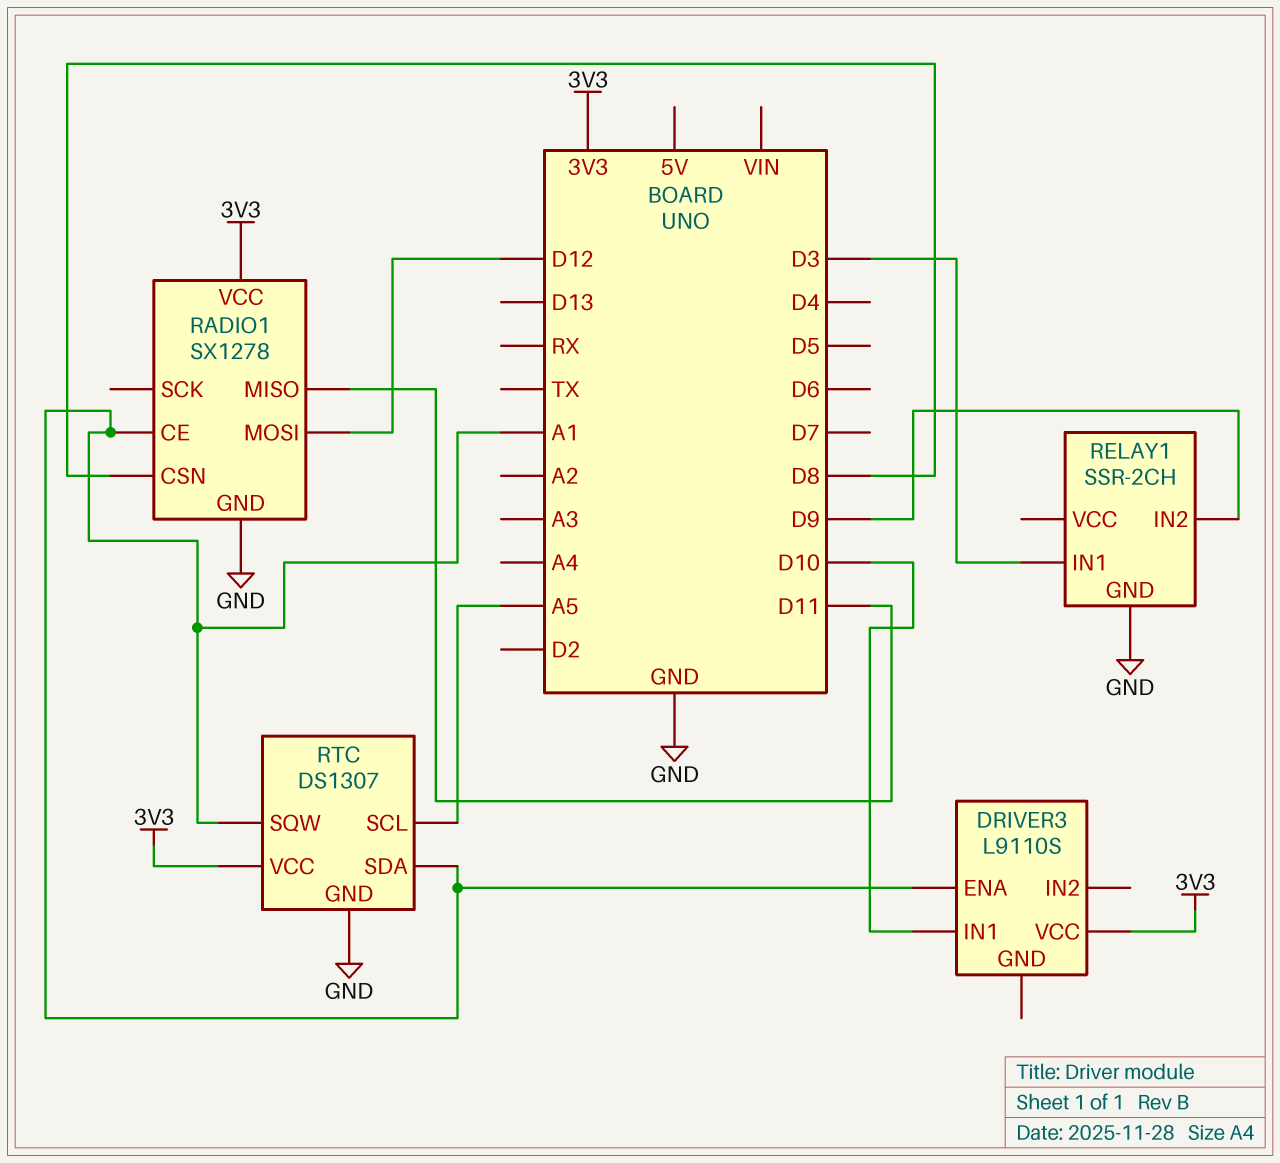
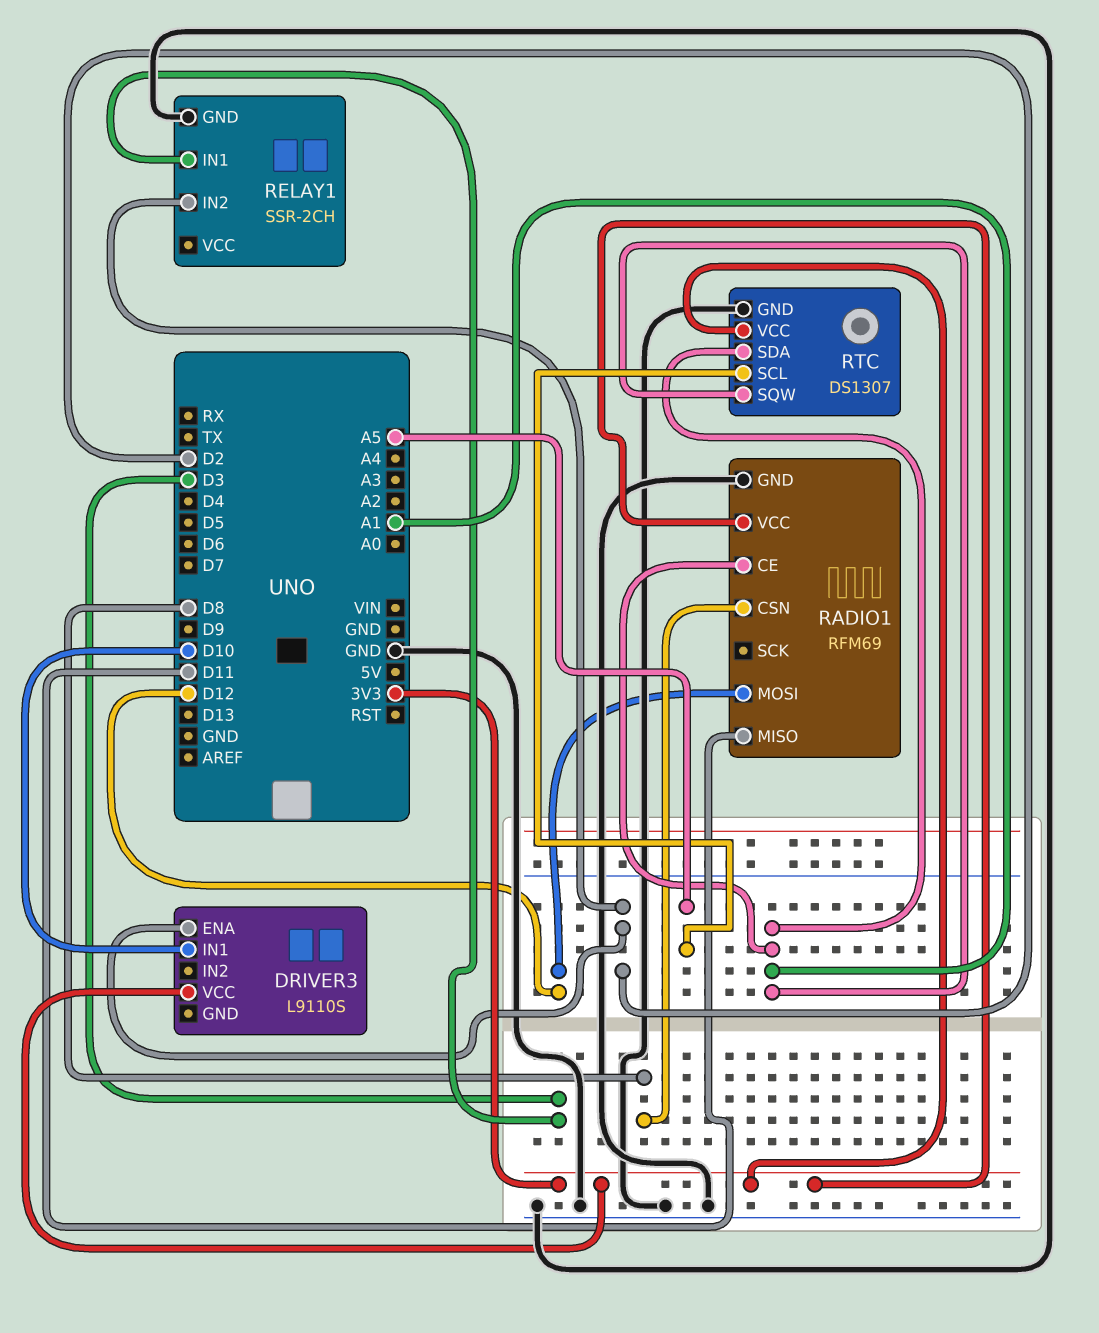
DRIVER3 pin ENA: A1 -> D2
RADIO1: SX1278 -> RFM69
RELAY1 pin IN2: D9 -> D2

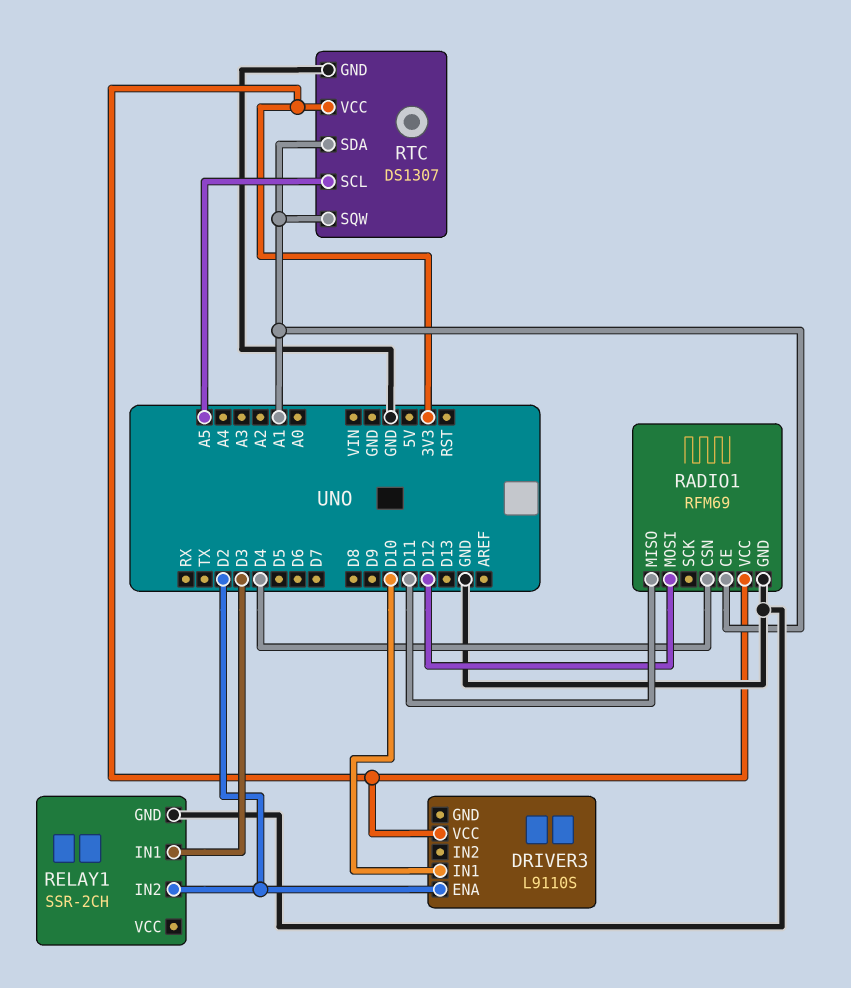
RADIO1 pin CSN: D8 -> D4

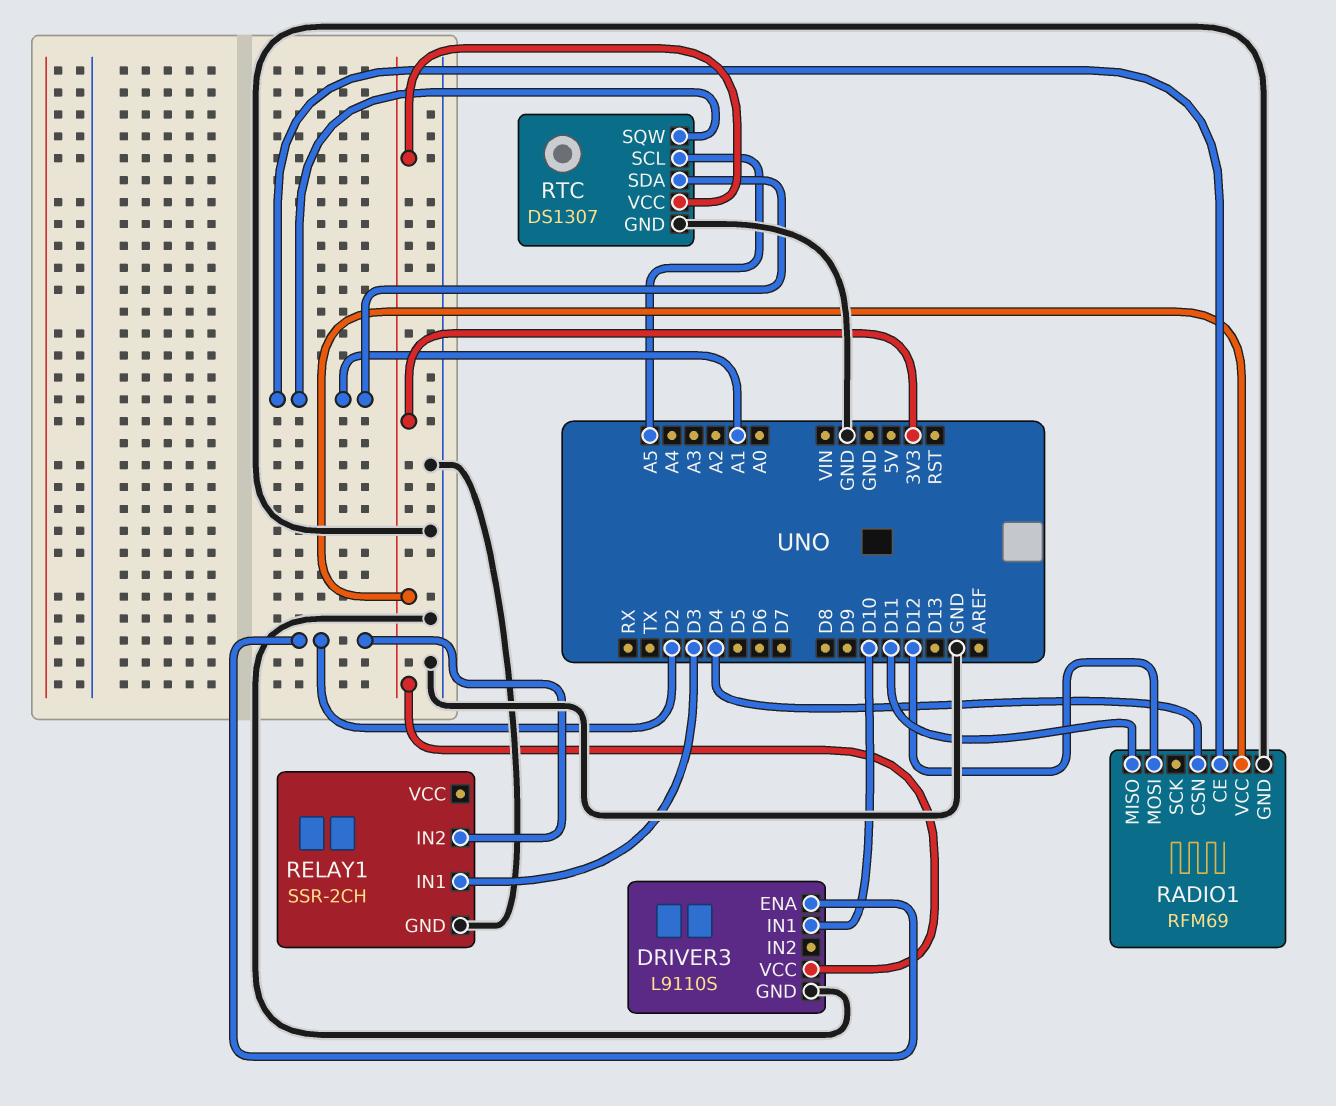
DRIVER3 pin GND: none -> GND

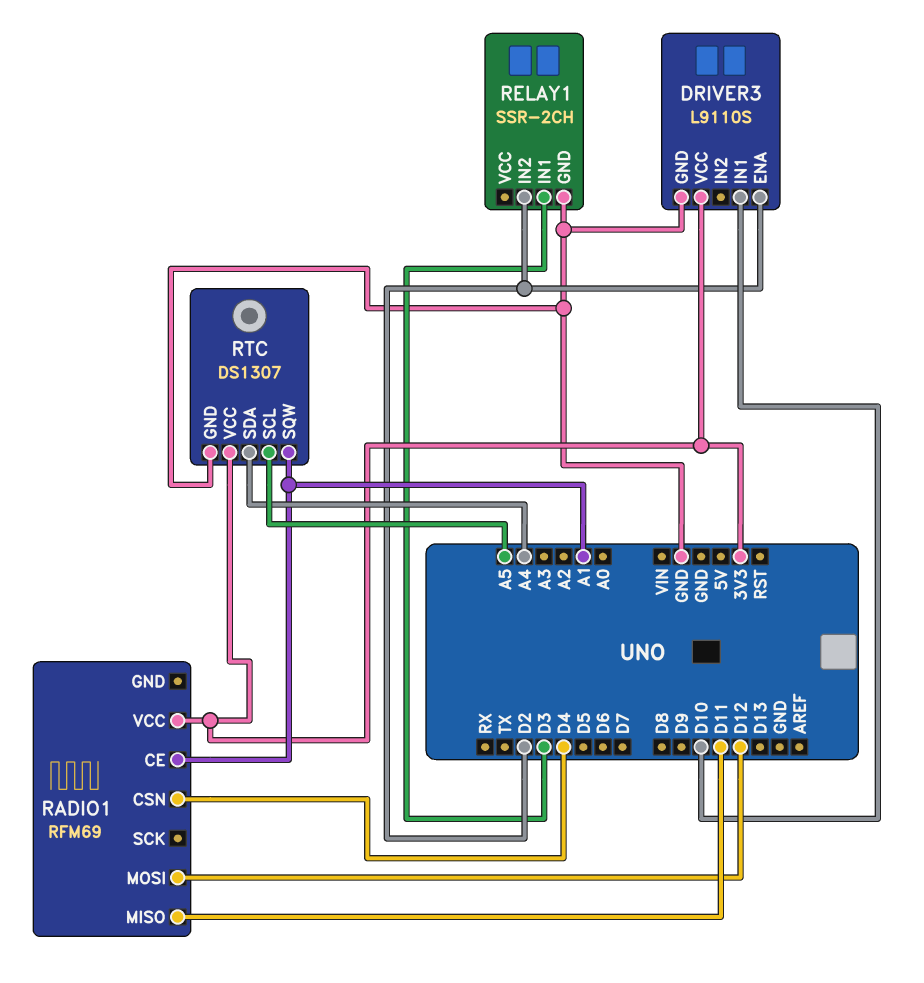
RADIO1 pin GND: GND -> none
RTC pin SDA: A1 -> A4

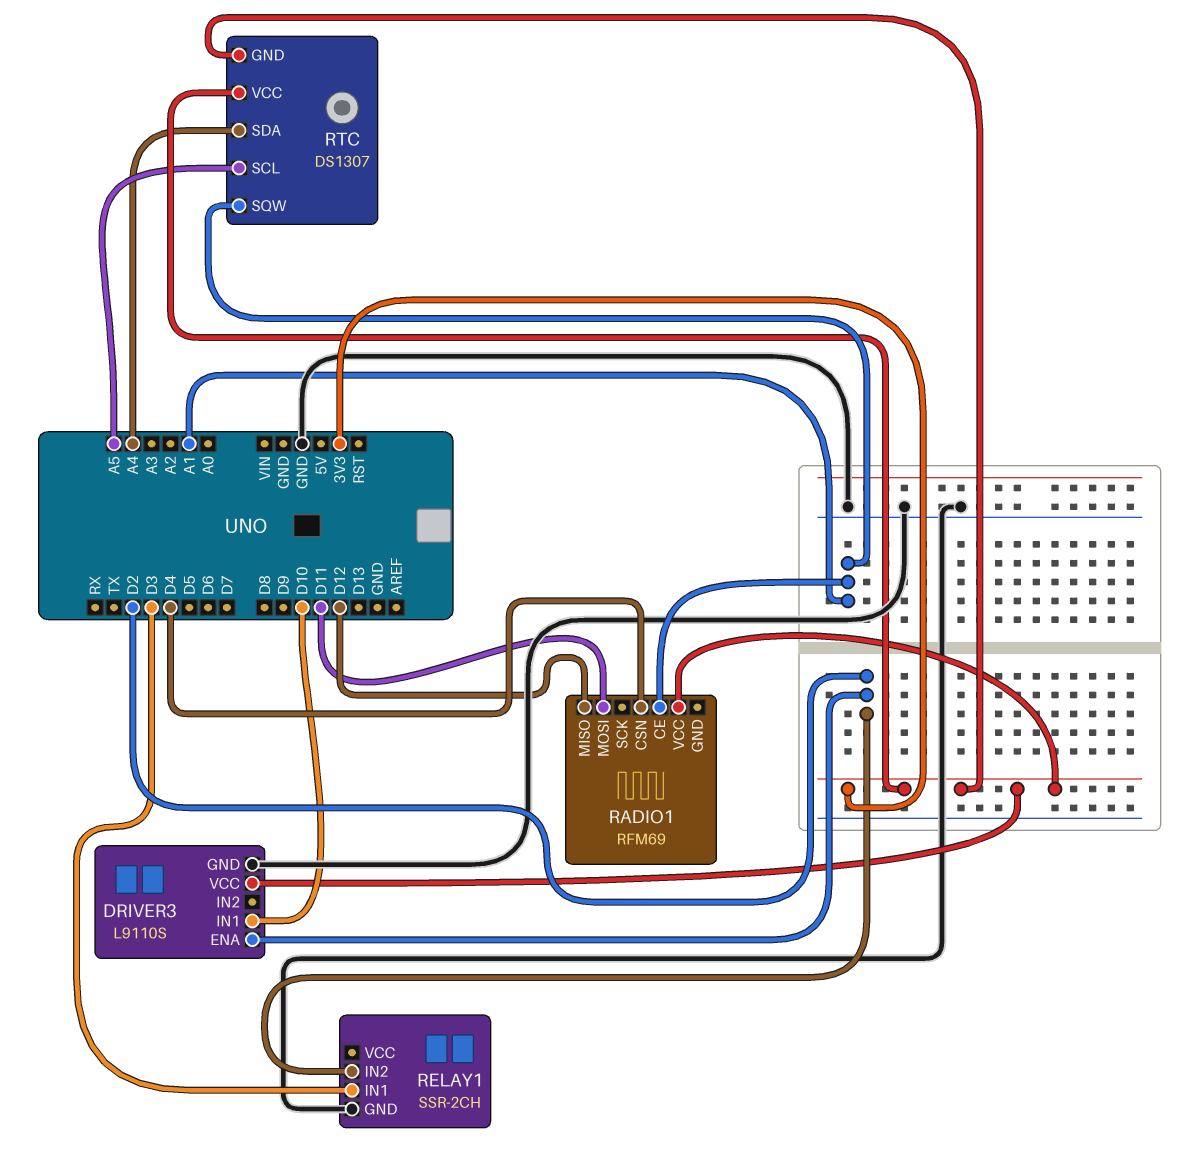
RADIO1 pin MISO: D11 -> D12
RADIO1 pin MOSI: D12 -> D11
RTC pin GND: GND -> 3V3

